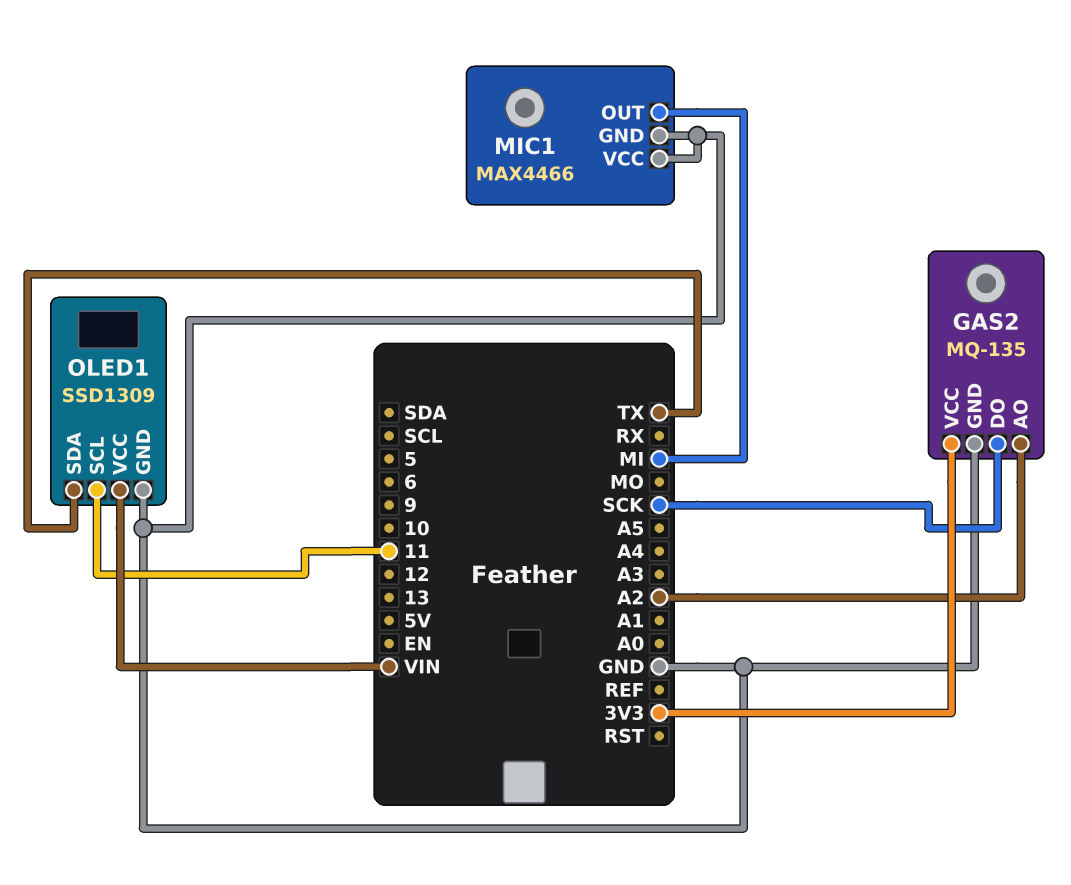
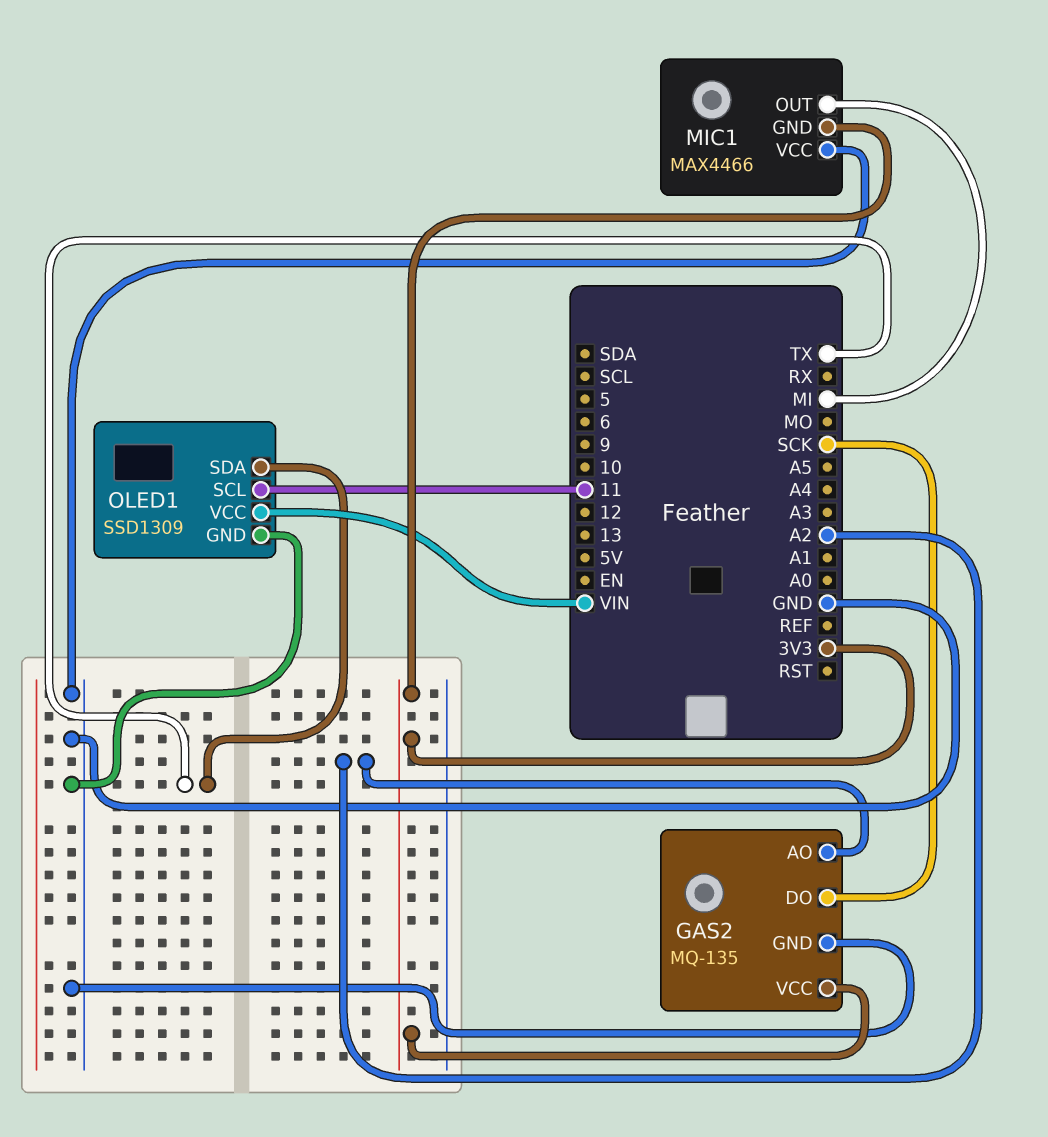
MIC1 pin GND: GND -> 3V3

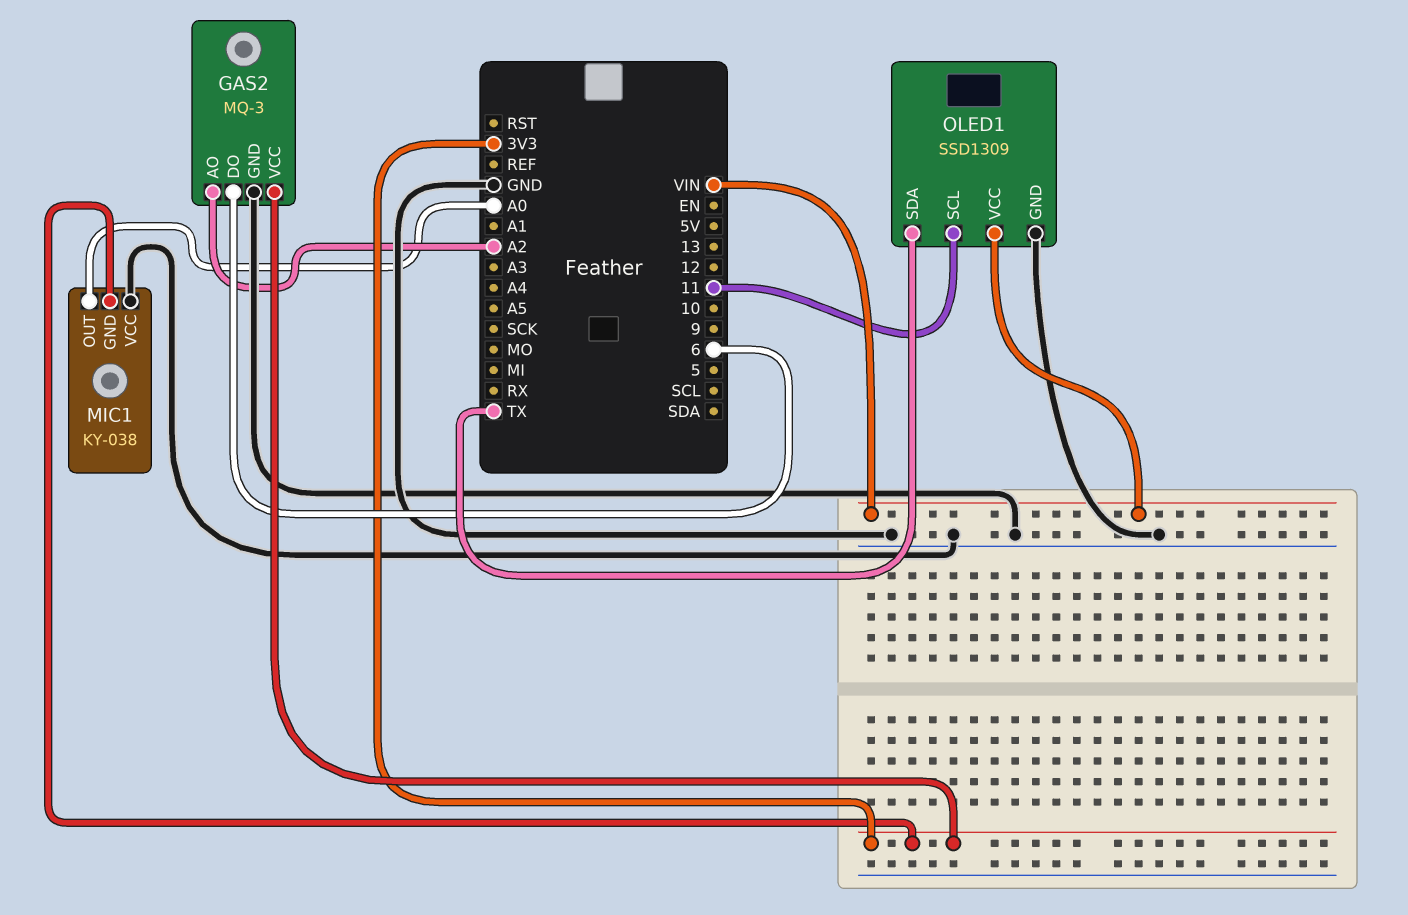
GAS2: MQ-135 -> MQ-3
GAS2 pin DO: SCK -> 6
MIC1: MAX4466 -> KY-038
MIC1 pin OUT: MI -> A0

